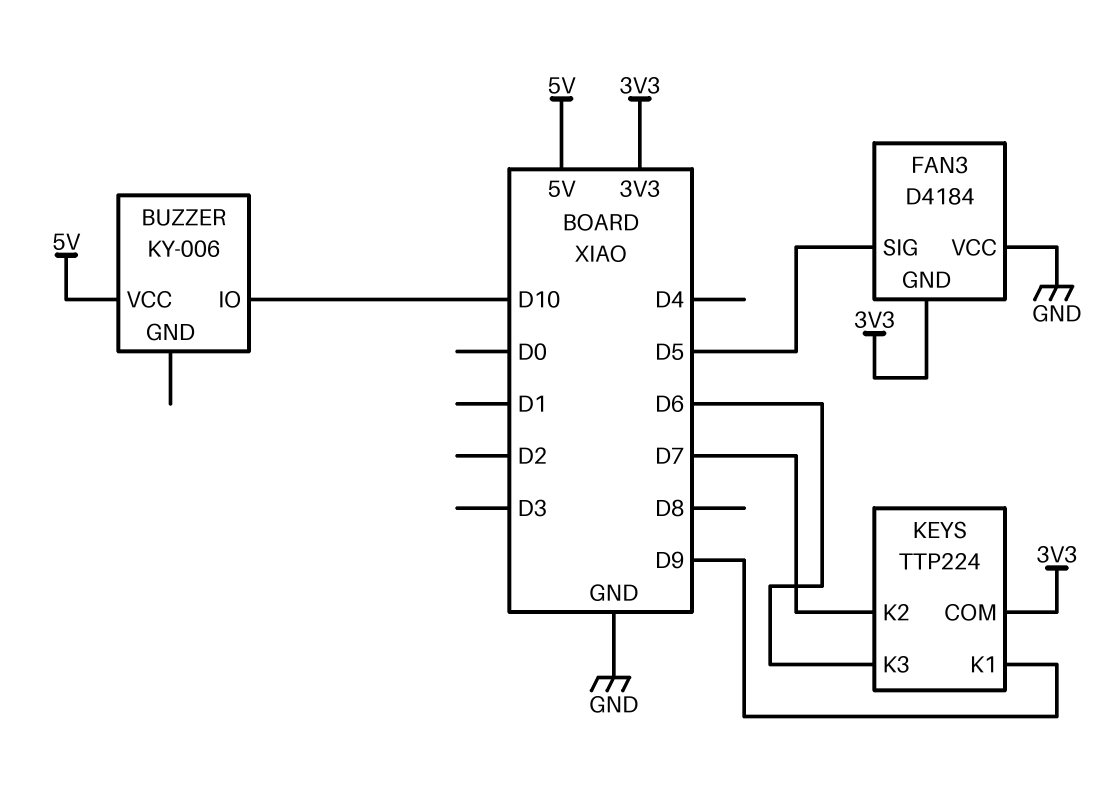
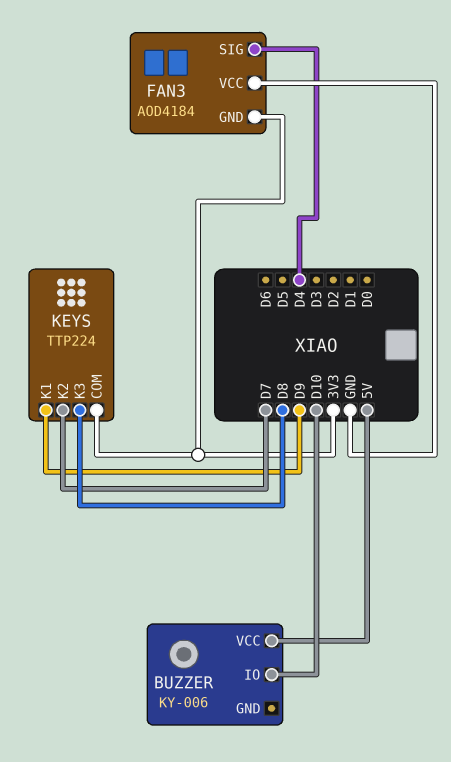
FAN3: D4184 -> AOD4184
FAN3 pin SIG: D5 -> D4
KEYS pin K3: D6 -> D8

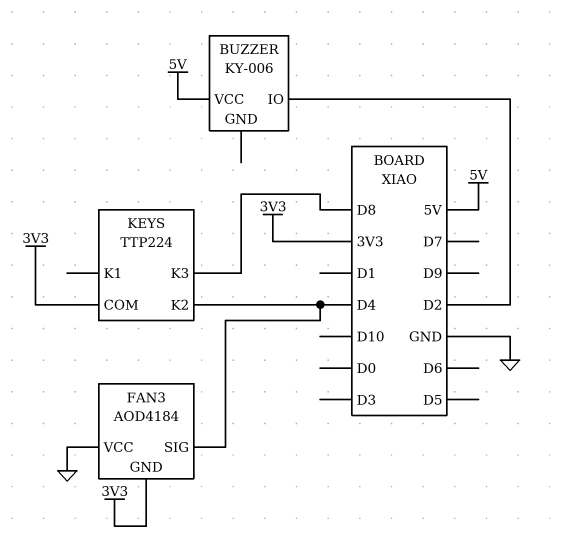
BUZZER pin IO: D10 -> D2
KEYS pin K1: D9 -> none
KEYS pin K2: D7 -> D4

